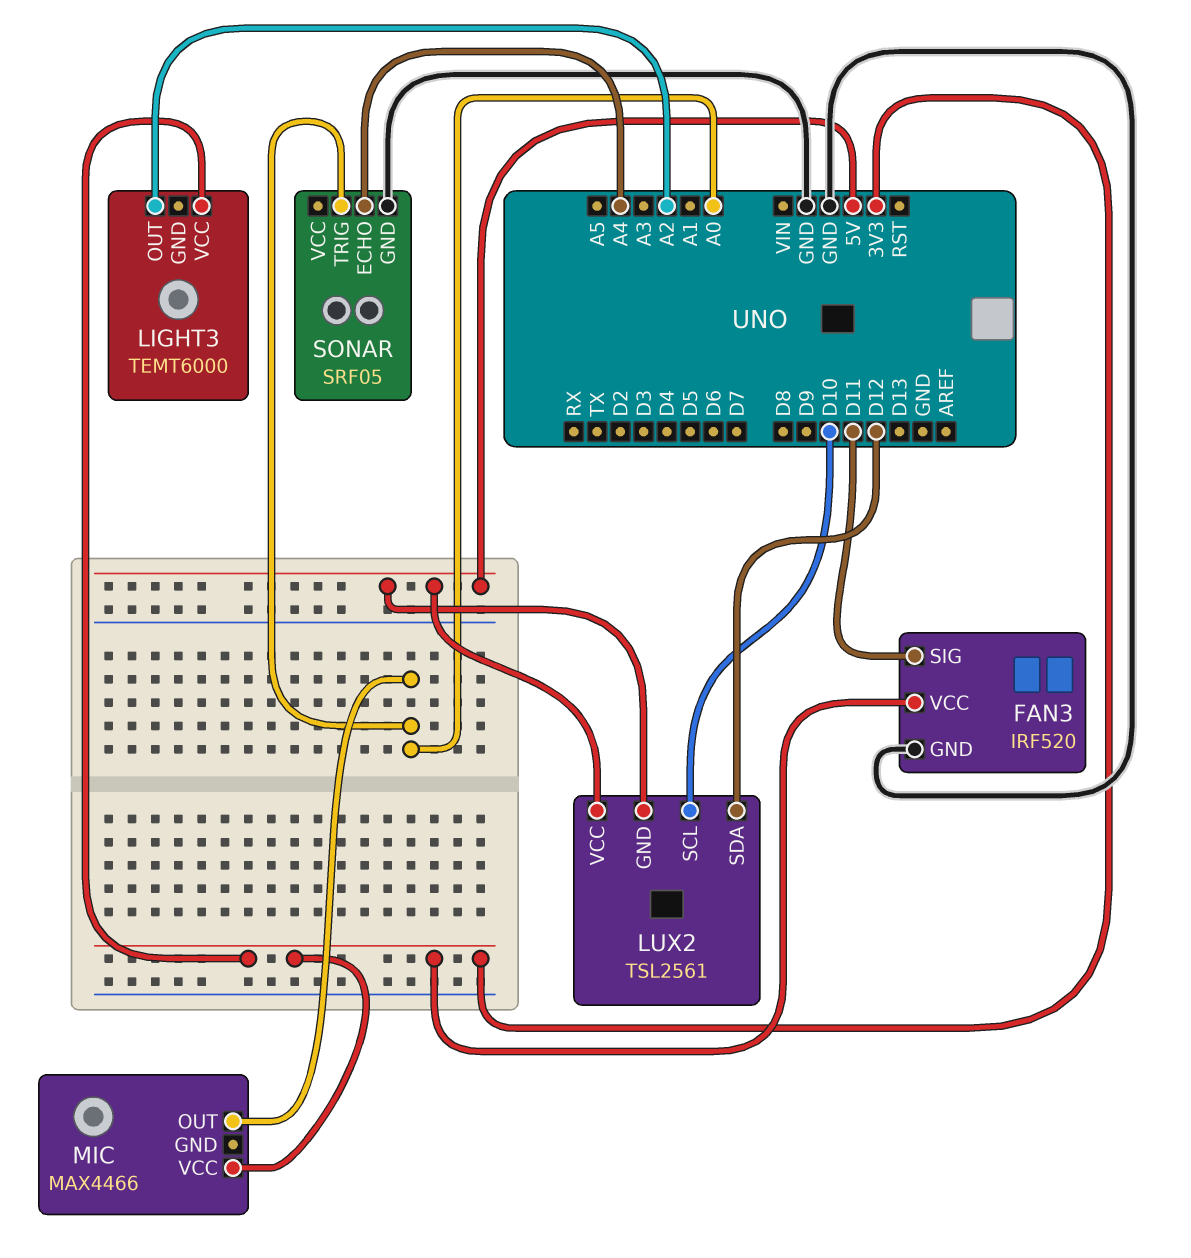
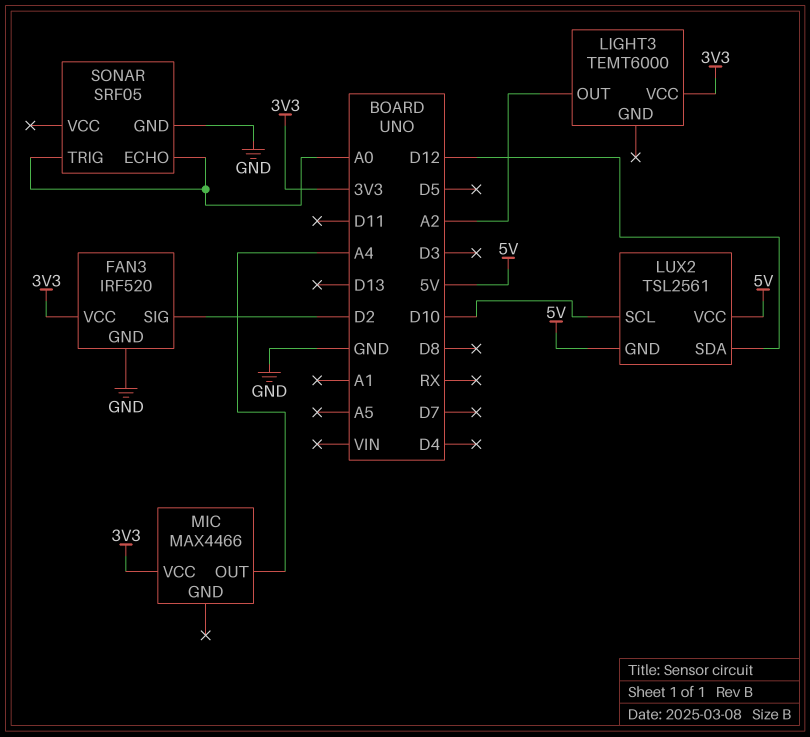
FAN3 pin SIG: D11 -> D2
MIC pin OUT: A0 -> A4
SONAR pin ECHO: A4 -> A0

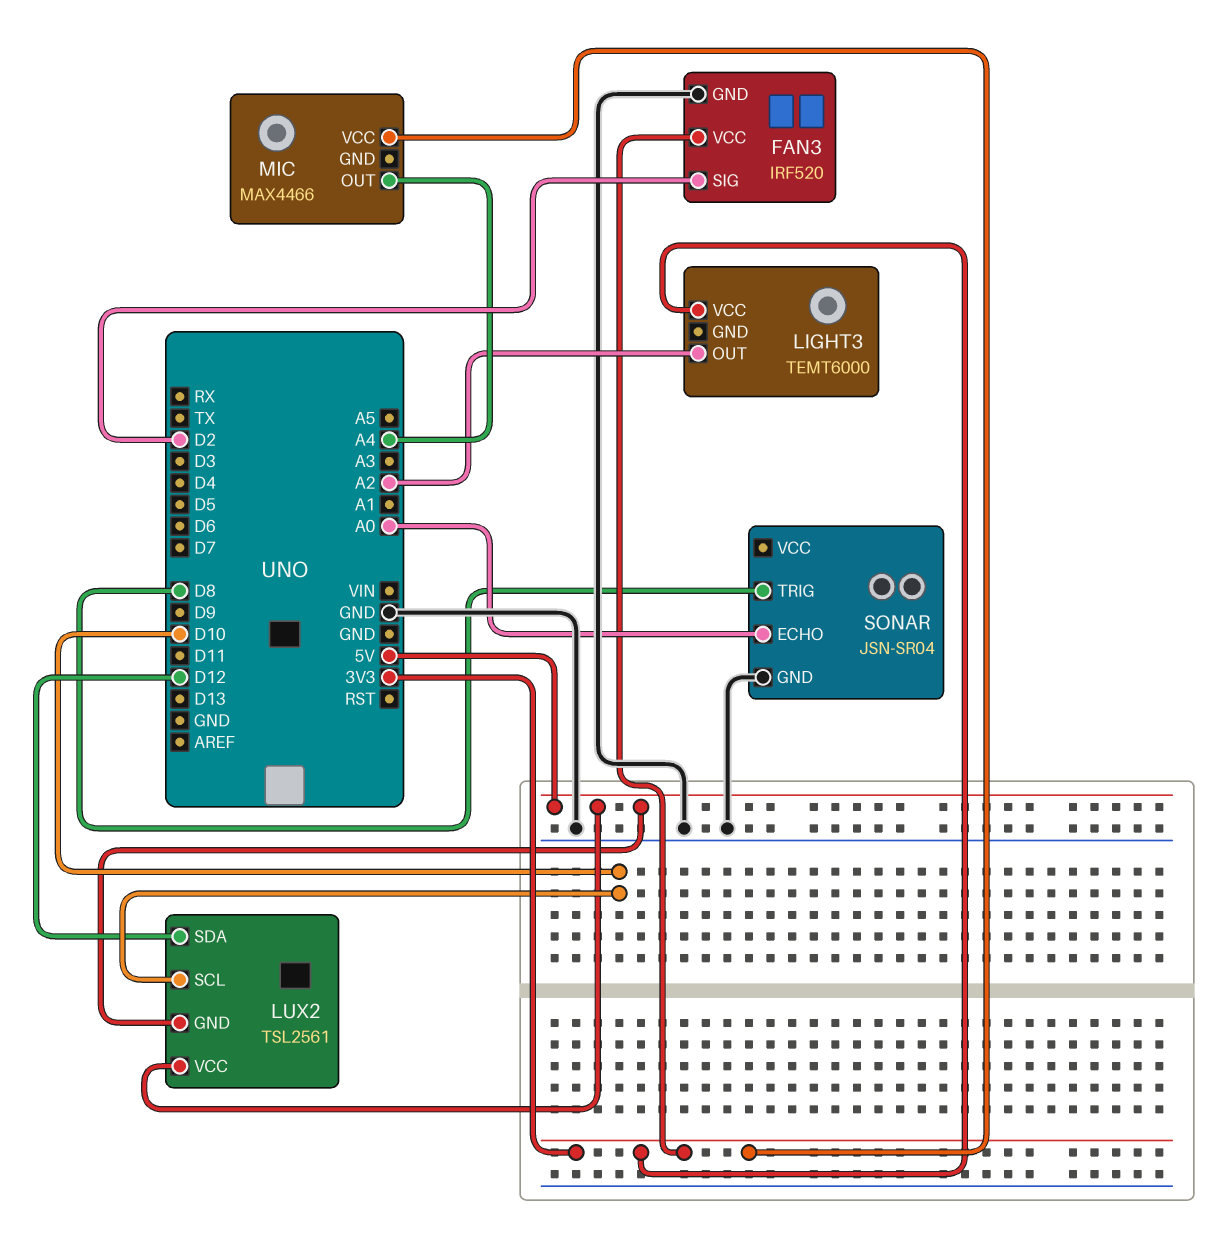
SONAR: SRF05 -> JSN-SR04
SONAR pin TRIG: A0 -> D8

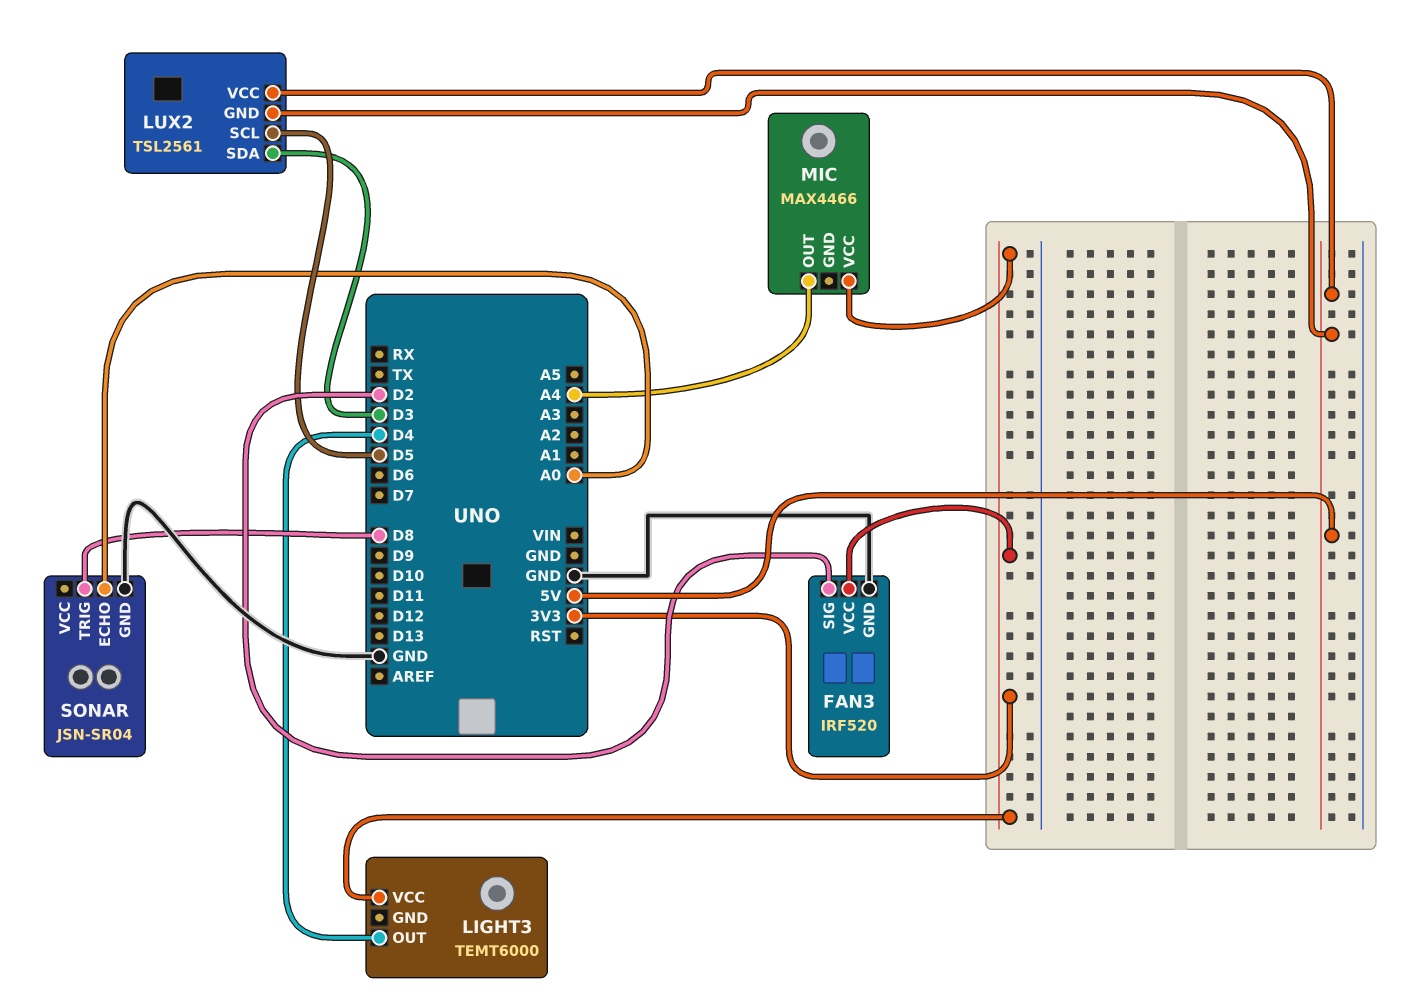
LIGHT3 pin OUT: A2 -> D4
LUX2 pin SCL: D10 -> D5
LUX2 pin SDA: D12 -> D3

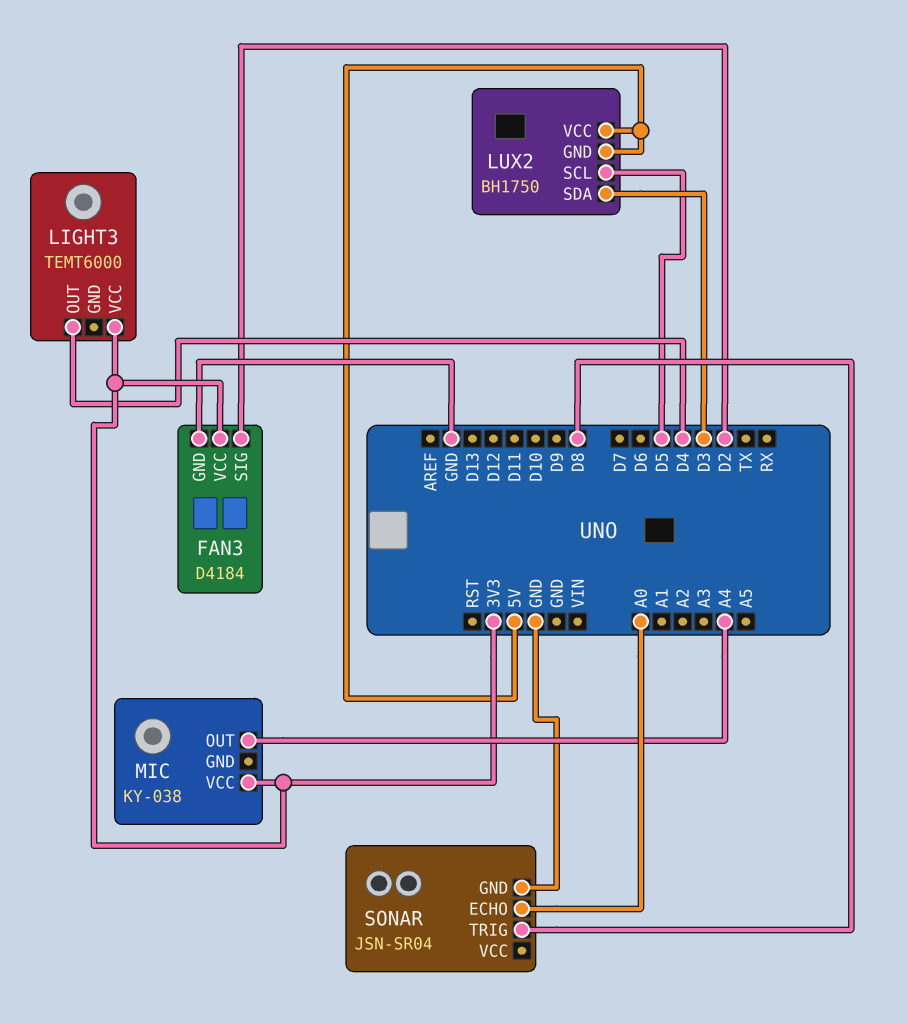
FAN3: IRF520 -> D4184
LUX2: TSL2561 -> BH1750
MIC: MAX4466 -> KY-038

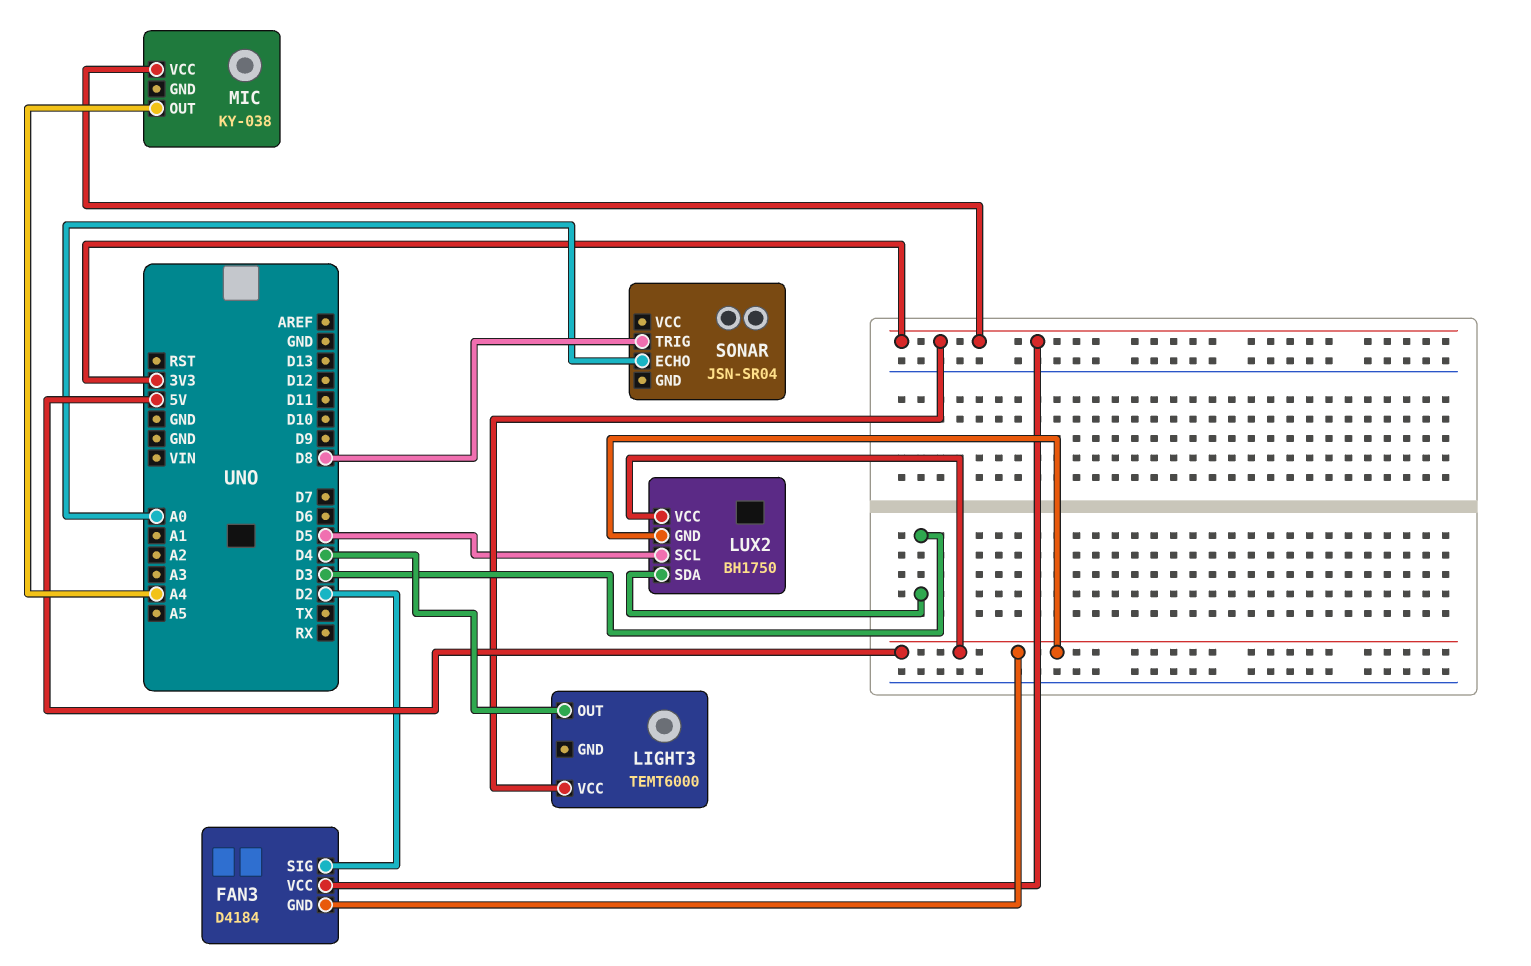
FAN3 pin GND: GND -> 5V
SONAR pin GND: GND -> none

